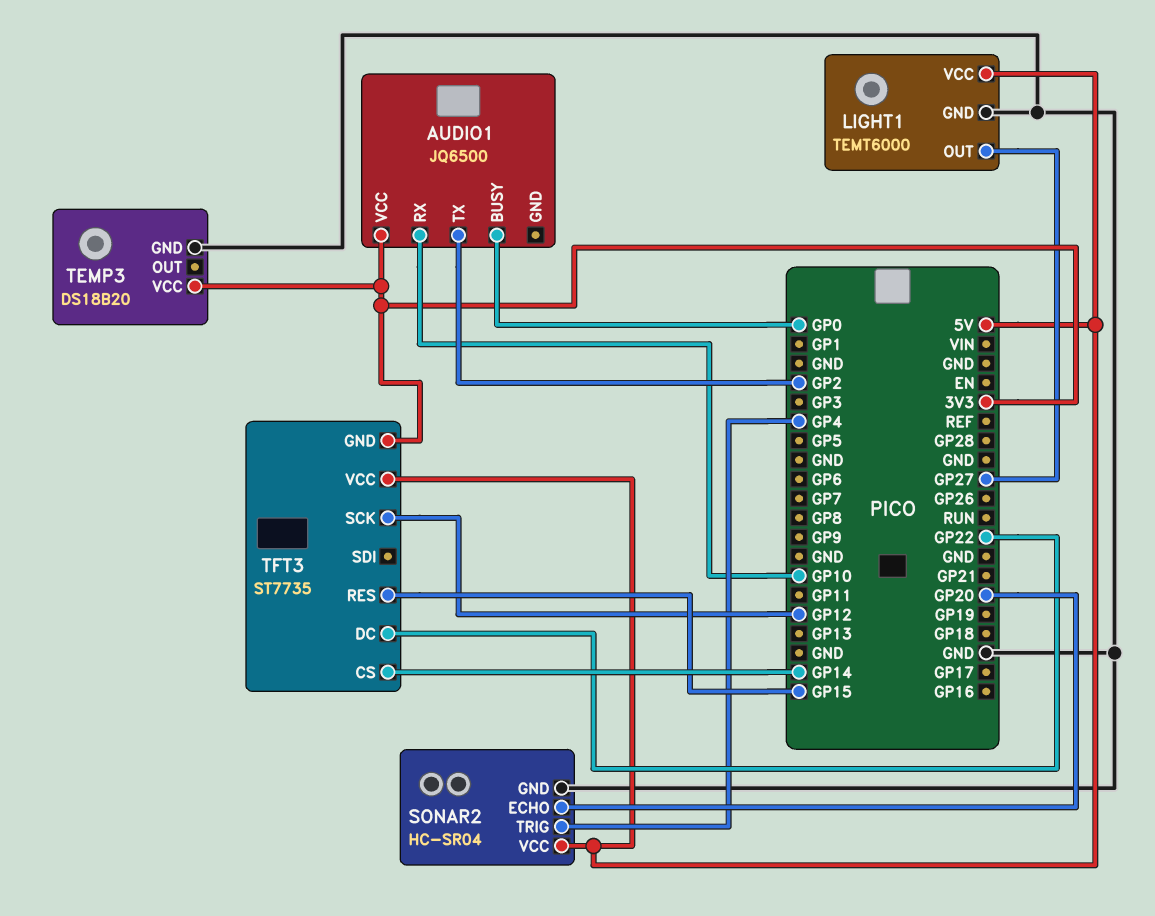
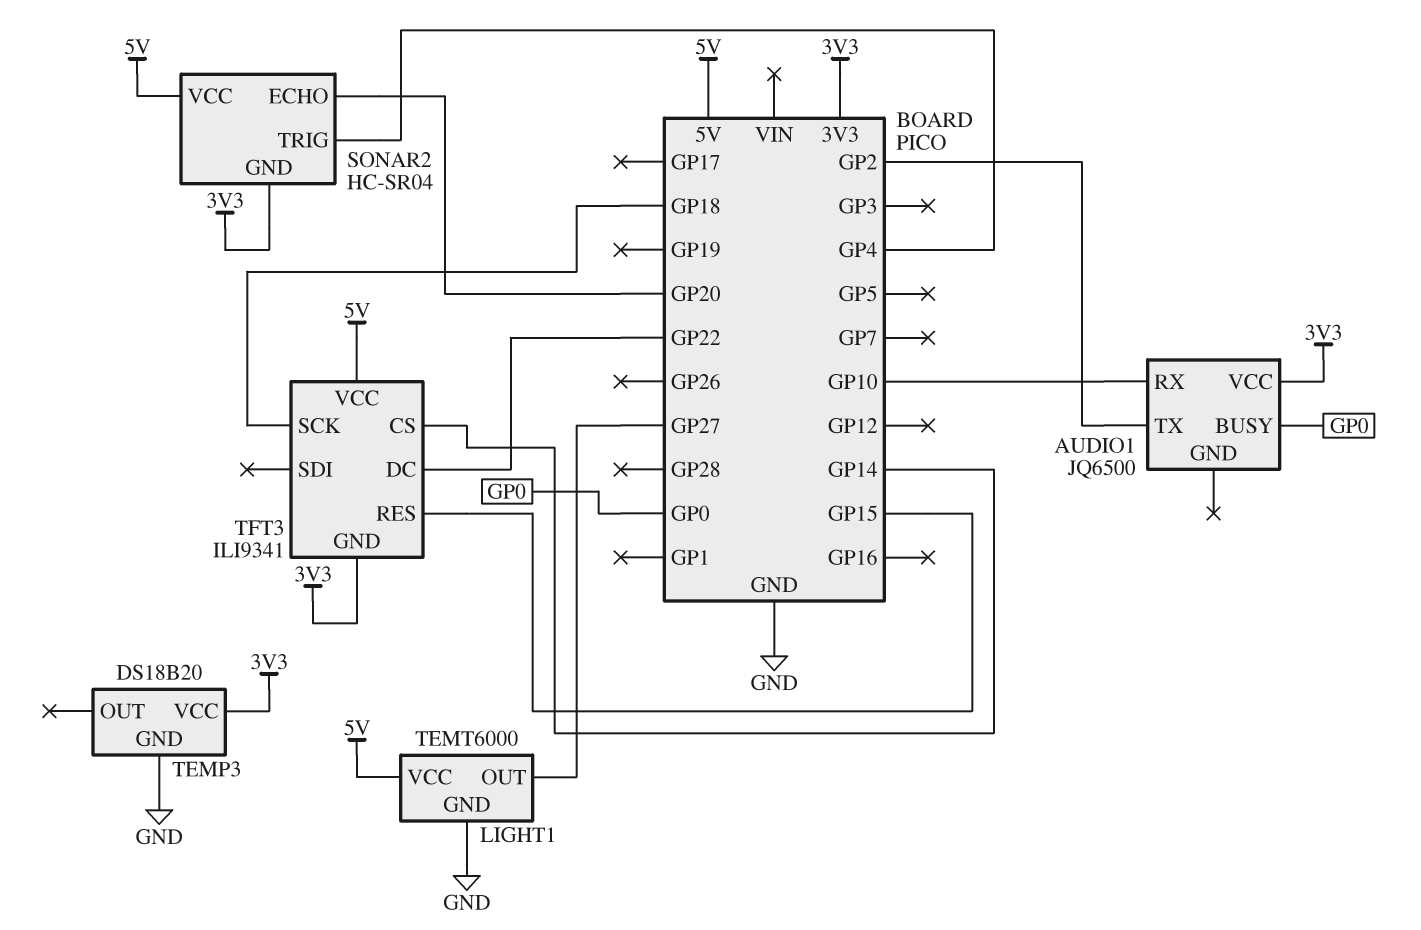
SONAR2 pin GND: GND -> 3V3
TFT3: ST7735 -> ILI9341
TFT3 pin SCK: GP12 -> GP18

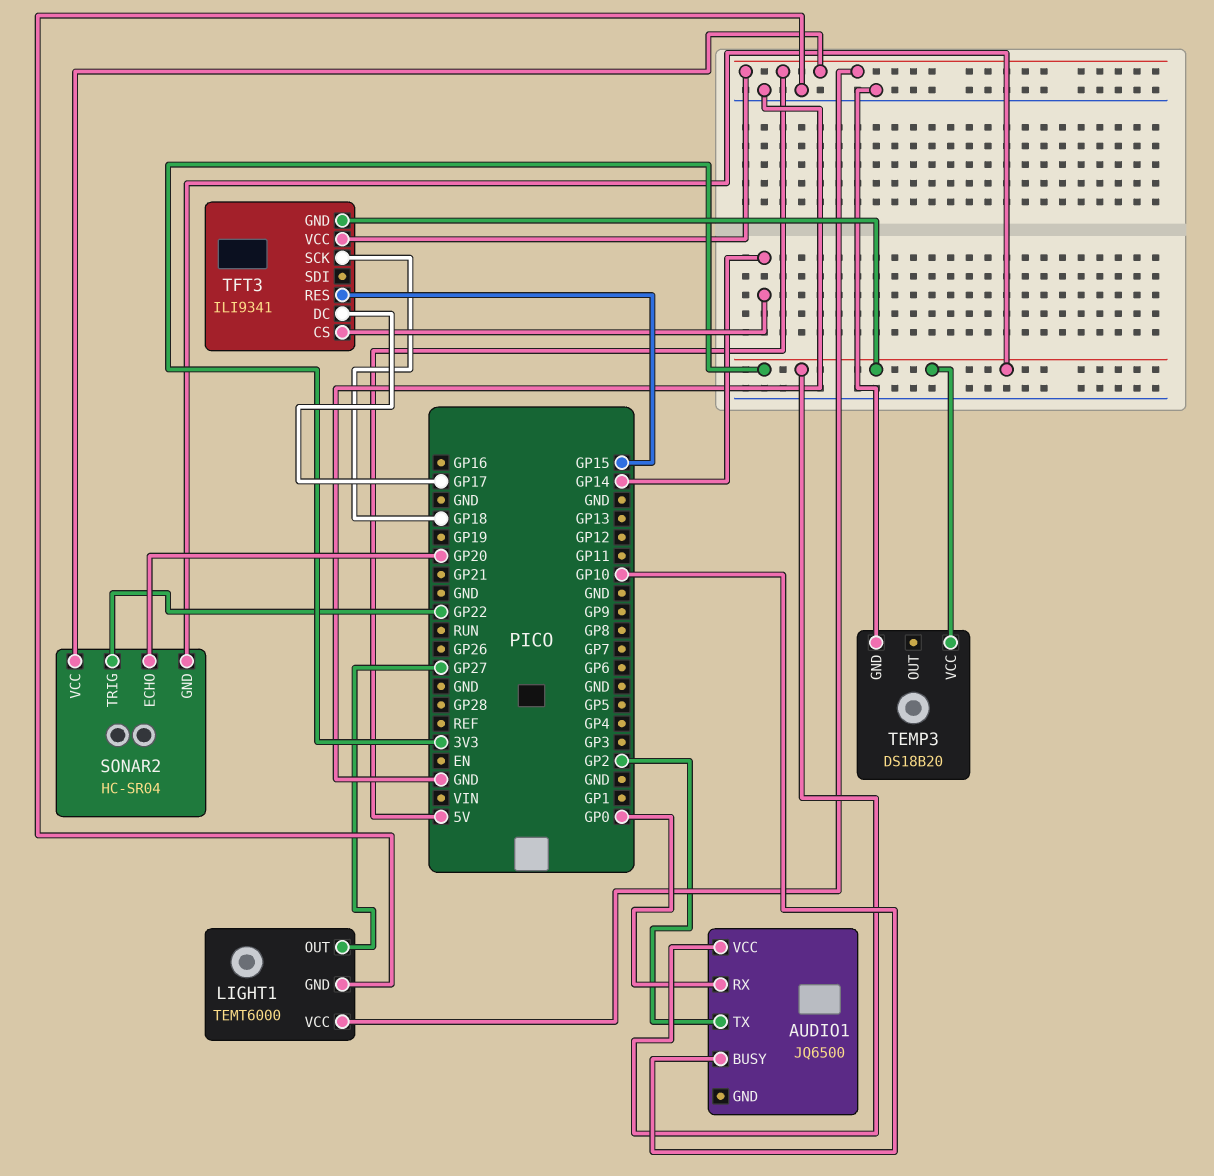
AUDIO1 pin BUSY: GP0 -> GP10
AUDIO1 pin RX: GP10 -> GP0
SONAR2 pin TRIG: GP4 -> GP22
TFT3 pin DC: GP22 -> GP17

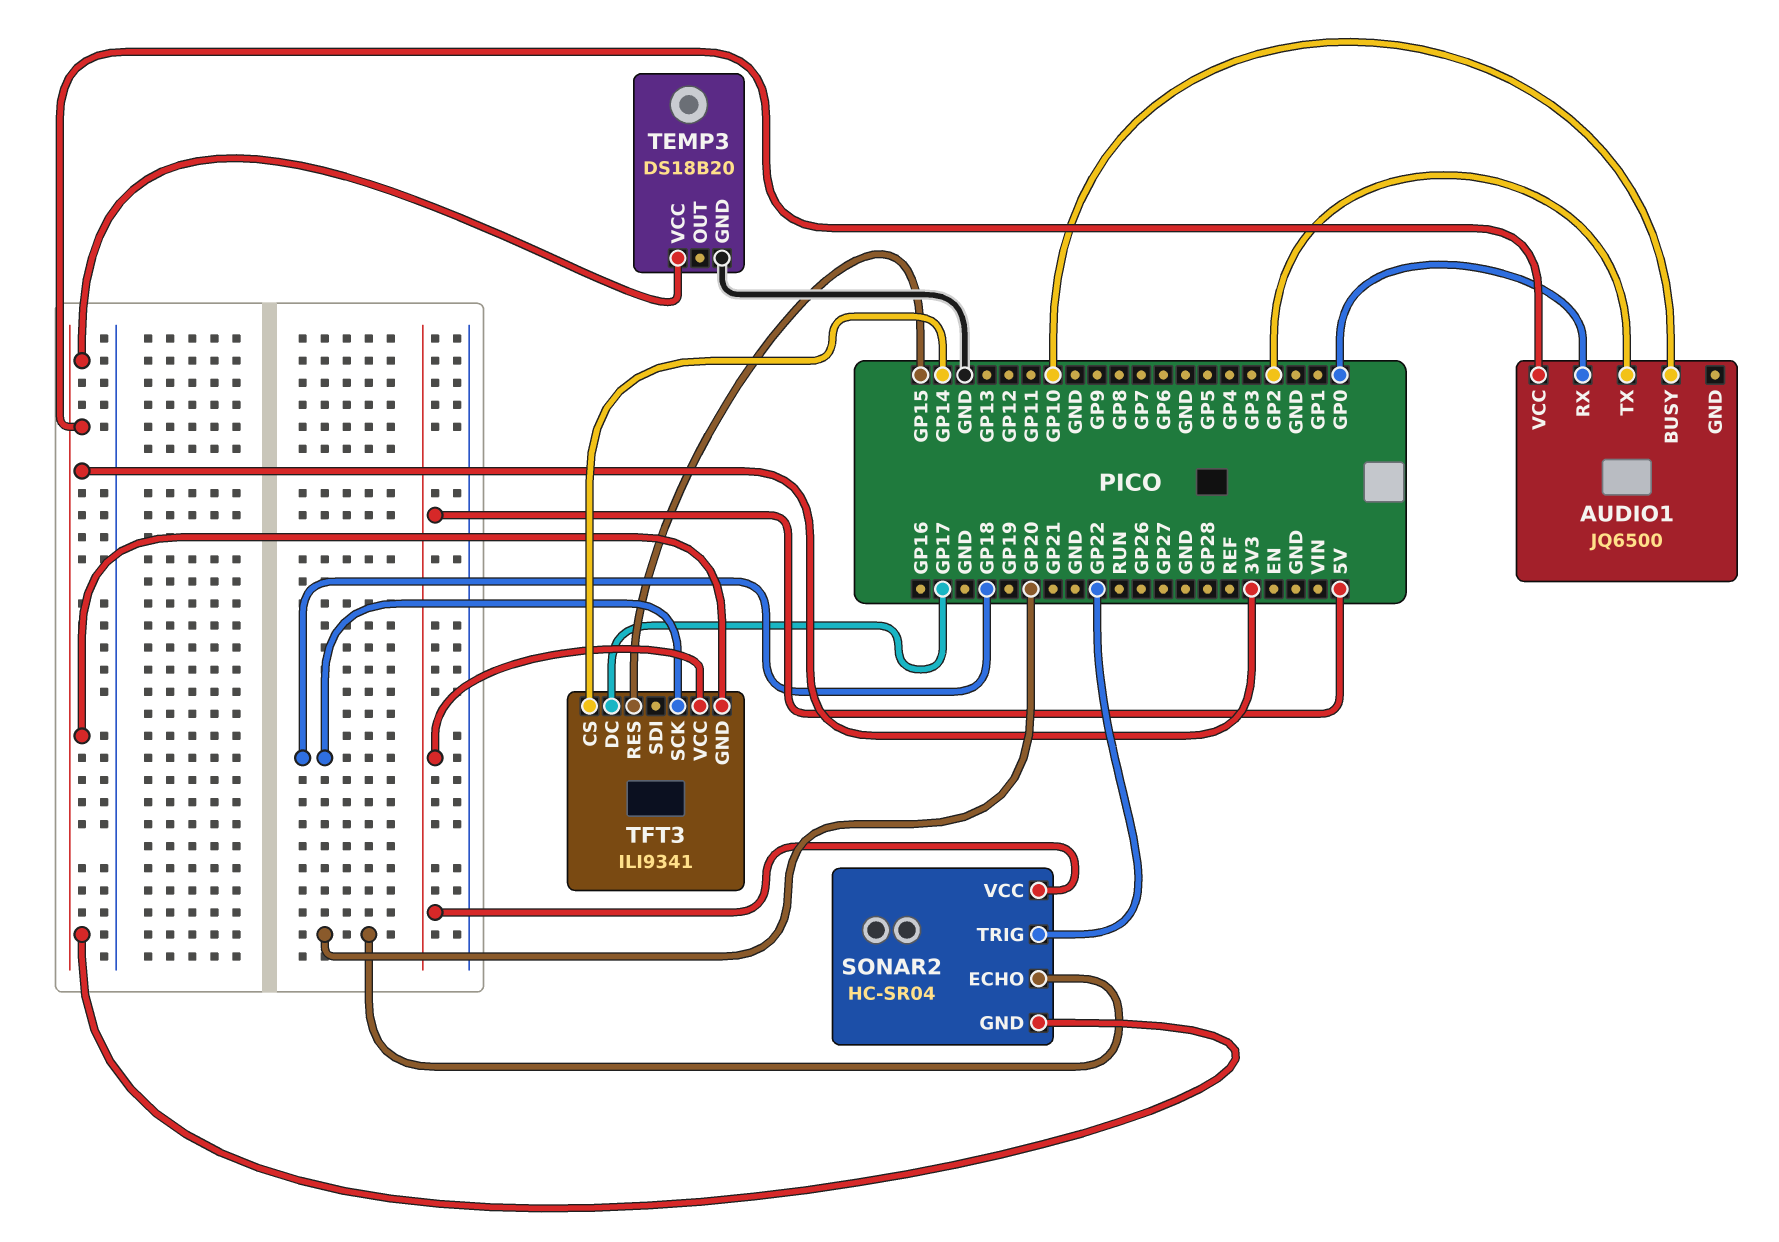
LIGHT1: TEMT6000 -> none
LIGHT1 pin GND: GND -> none
LIGHT1 pin OUT: GP27 -> none
LIGHT1 pin VCC: 5V -> none

